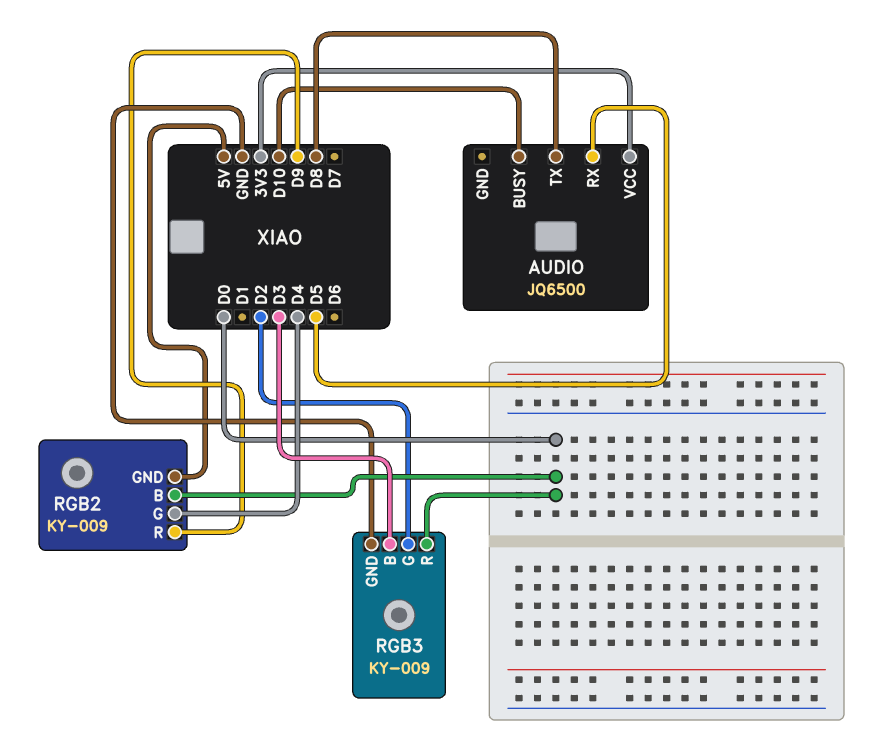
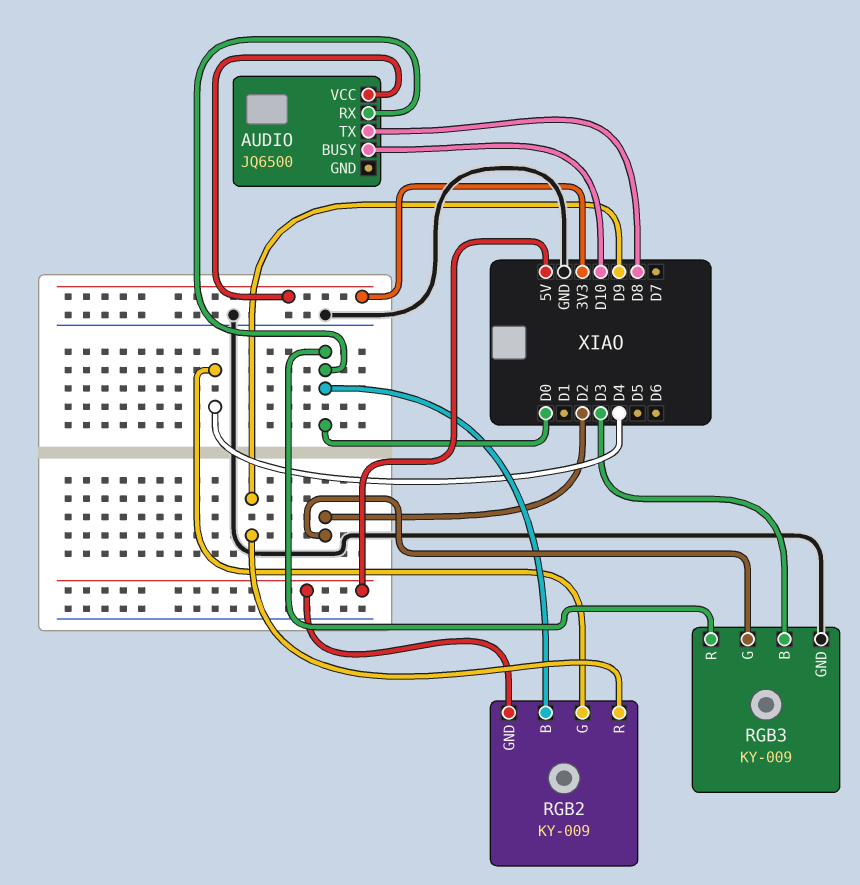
AUDIO pin RX: D5 -> D0

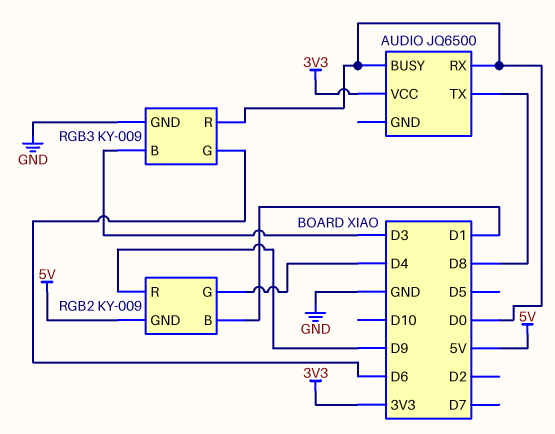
AUDIO pin BUSY: D10 -> D0
RGB2 pin B: D0 -> D1
RGB3 pin G: D2 -> D6

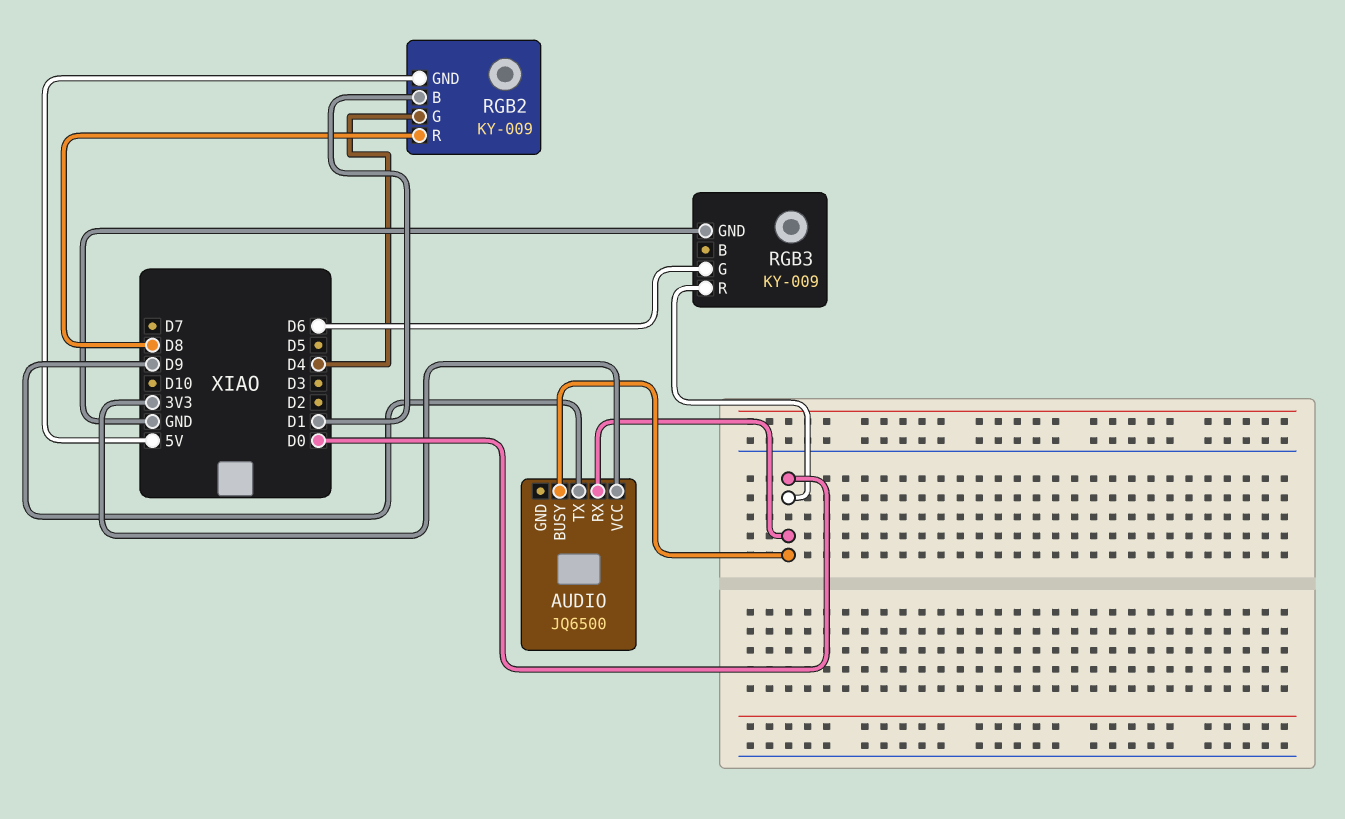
AUDIO pin TX: D8 -> D9
RGB2 pin R: D9 -> D8
RGB3 pin B: D3 -> none

